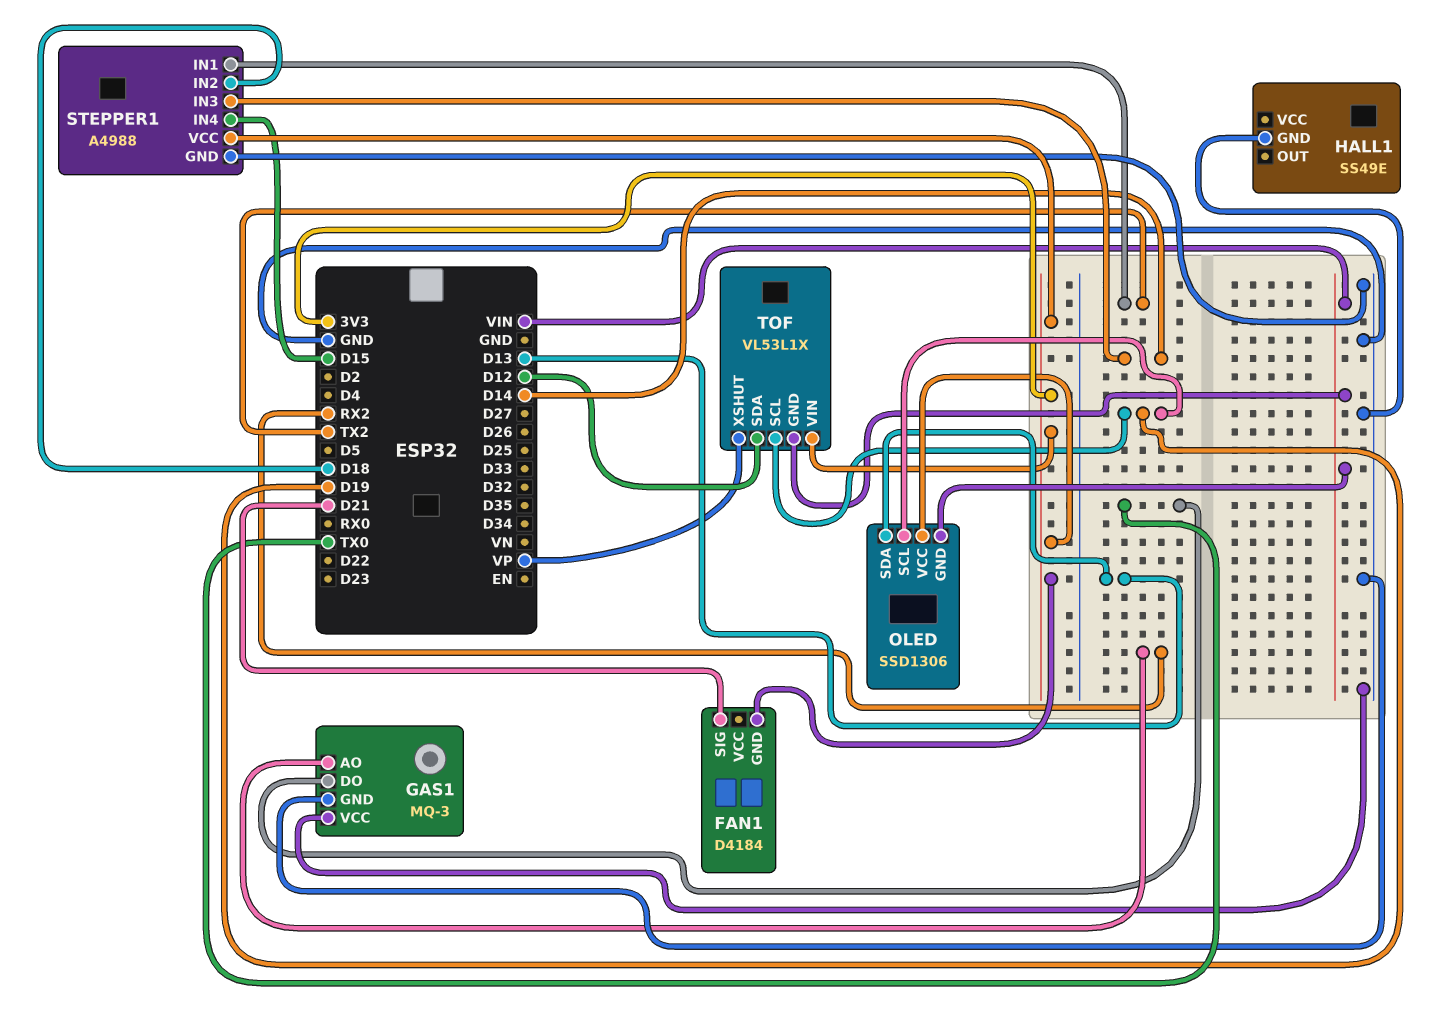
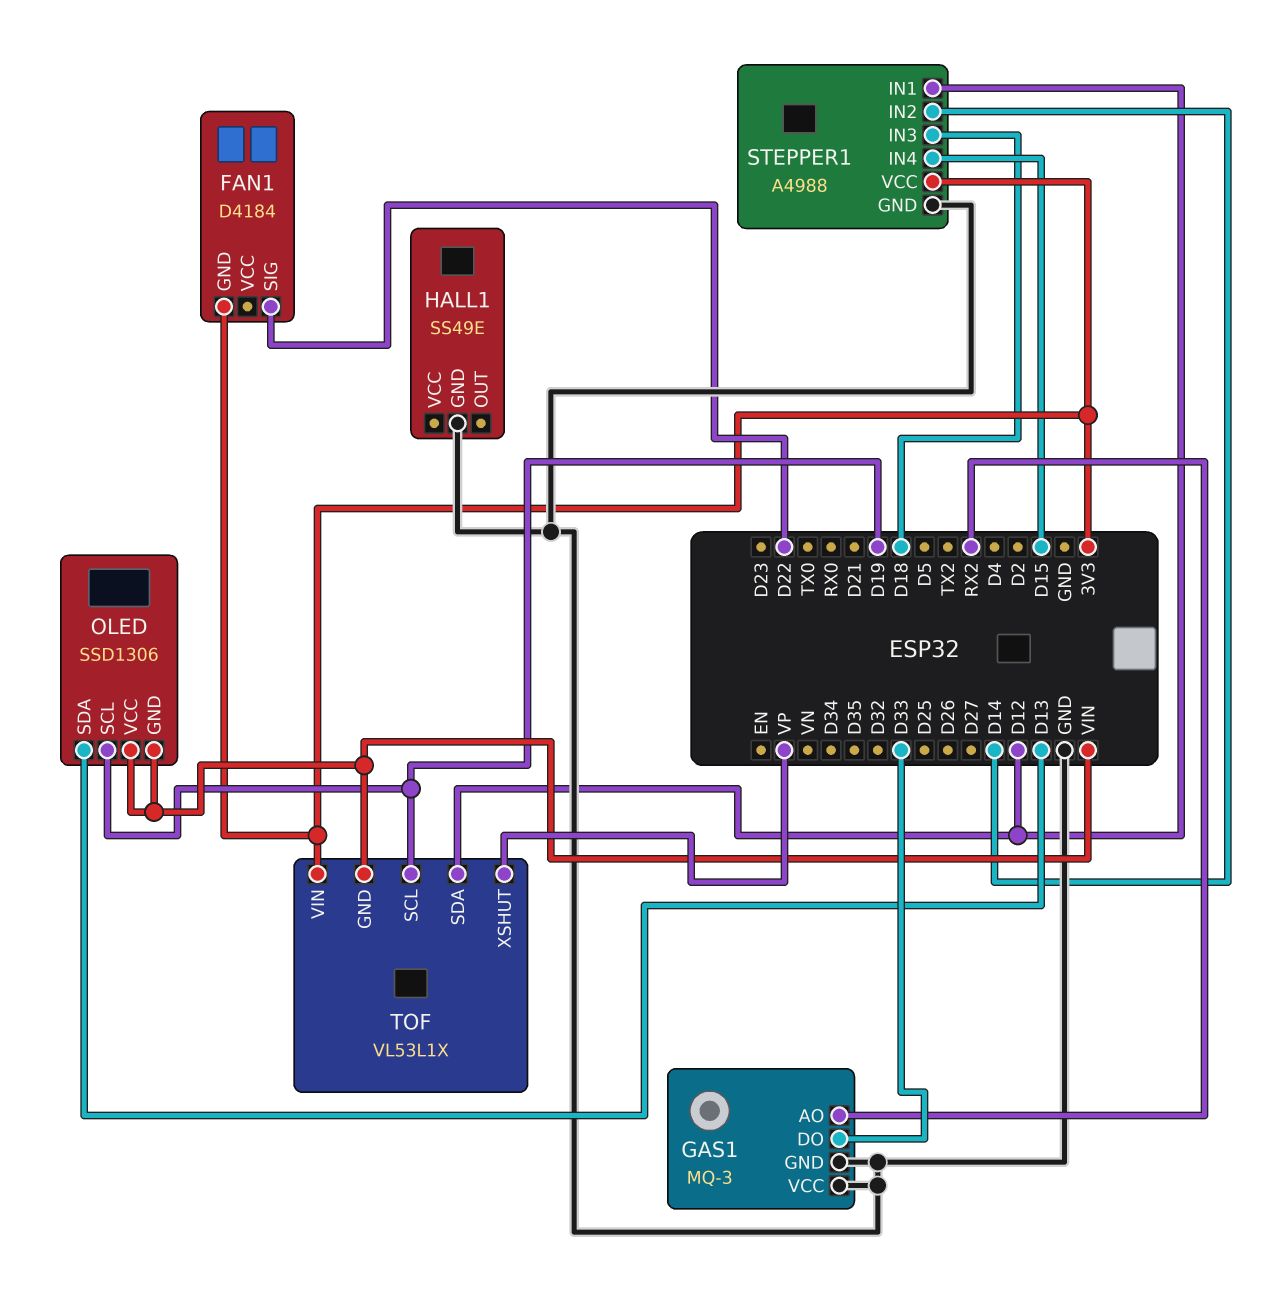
FAN1 pin SIG: D21 -> D22
GAS1 pin DO: TX0 -> D33
OLED pin VCC: 3V3 -> VIN
STEPPER1 pin IN1: TX2 -> D12
STEPPER1 pin IN2: D18 -> D14
STEPPER1 pin IN3: D14 -> D18

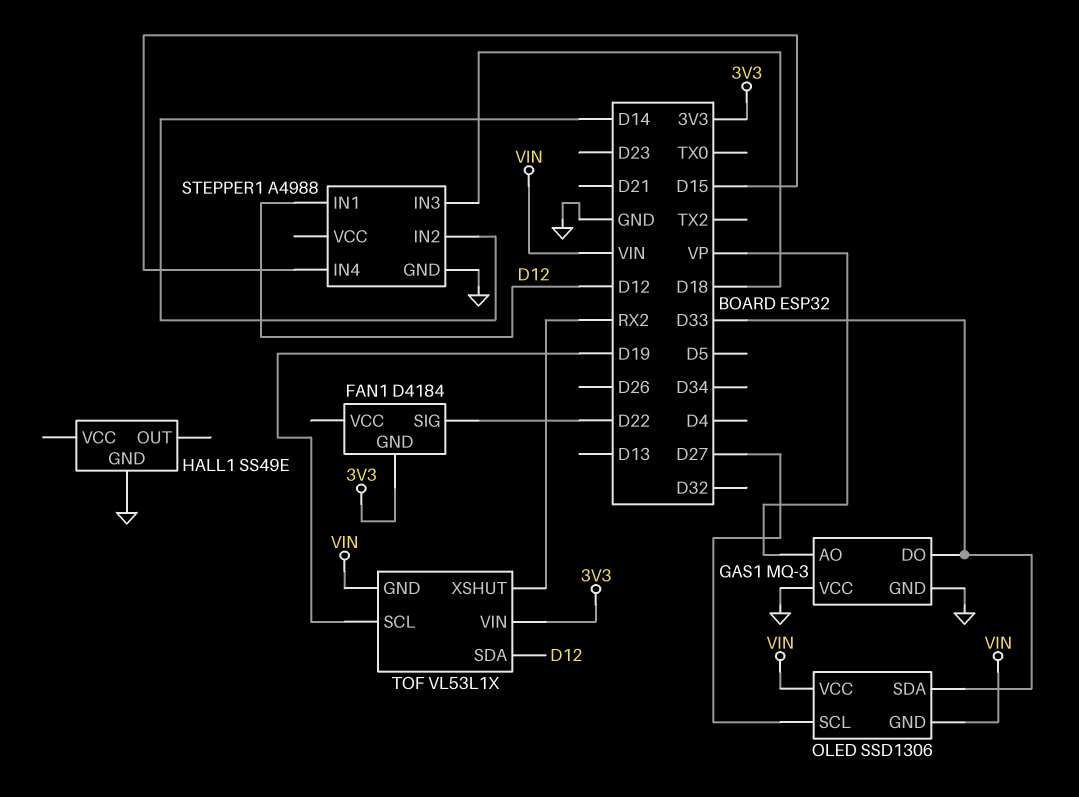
GAS1 pin AO: RX2 -> VP
OLED pin SCL: D19 -> D27
OLED pin SDA: D13 -> D33
STEPPER1 pin VCC: 3V3 -> none
TOF pin XSHUT: VP -> RX2

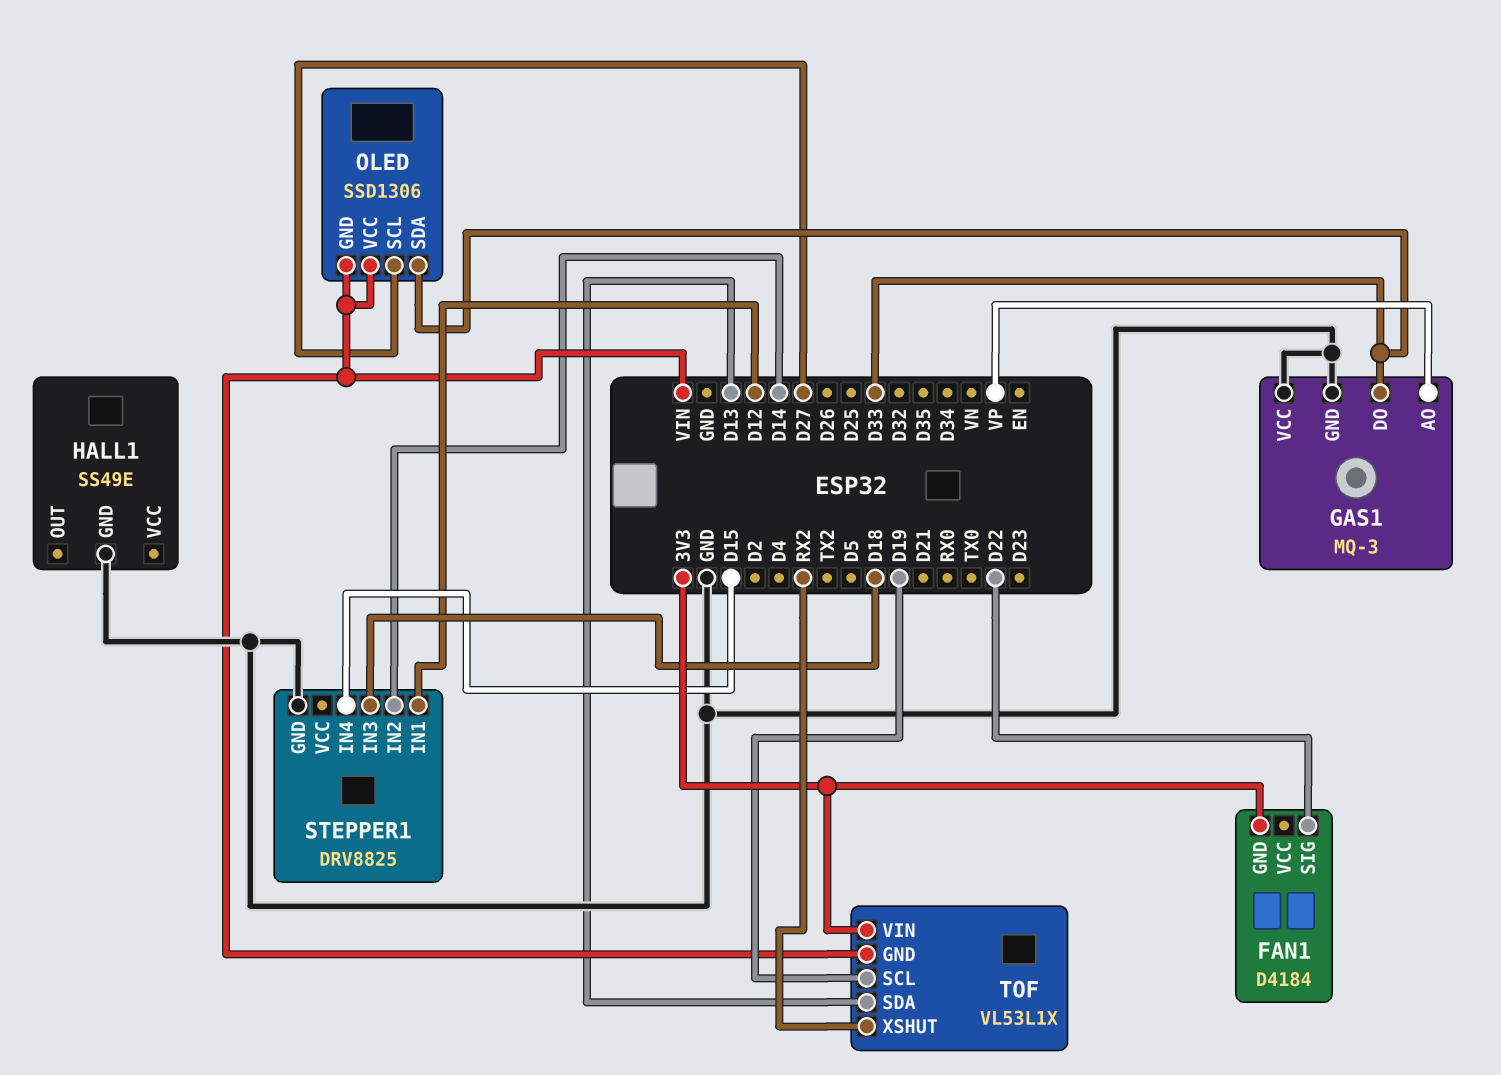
STEPPER1: A4988 -> DRV8825
TOF pin SDA: D12 -> D13

